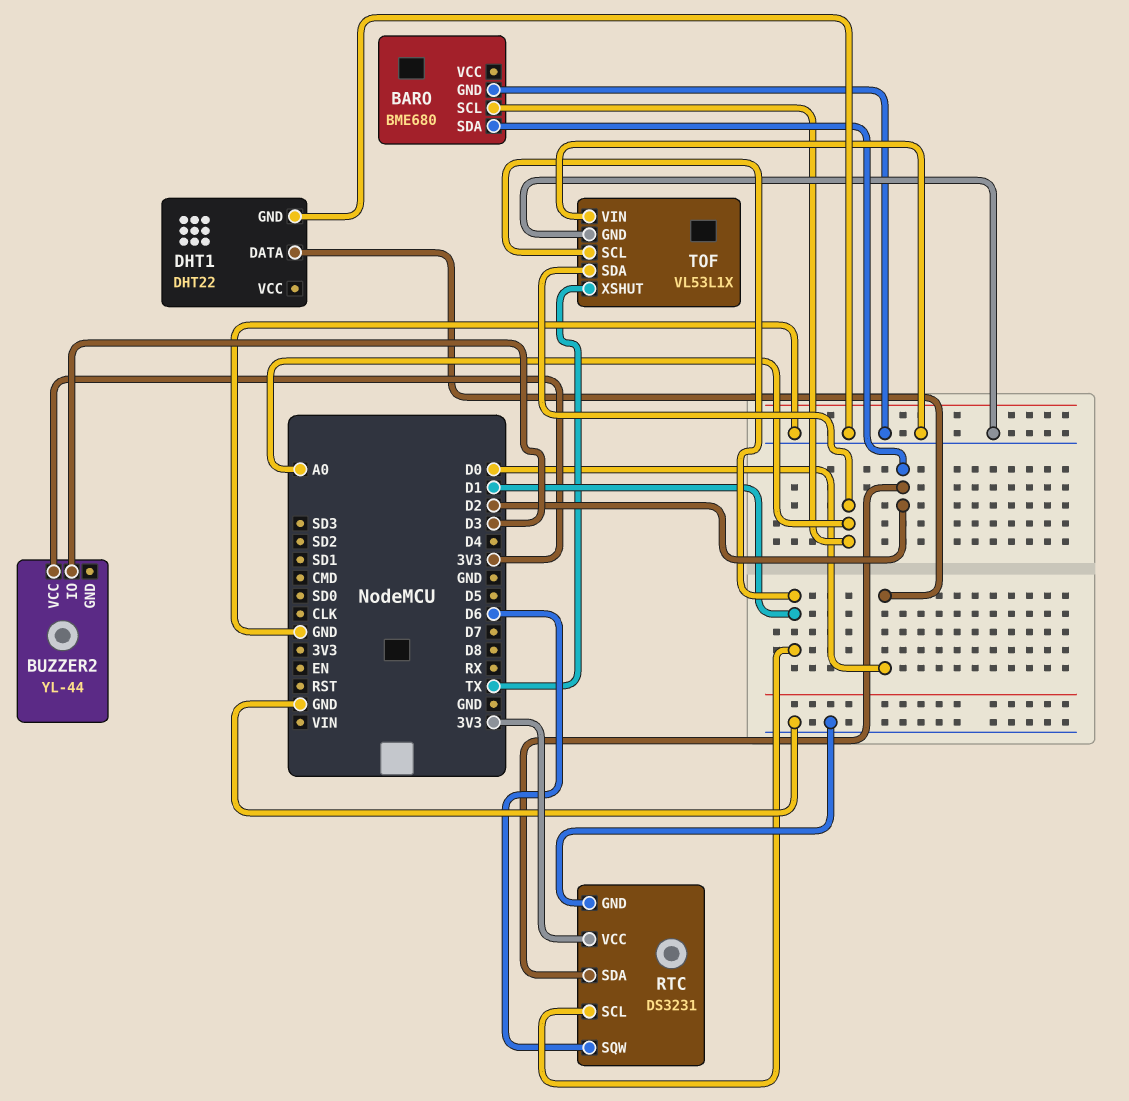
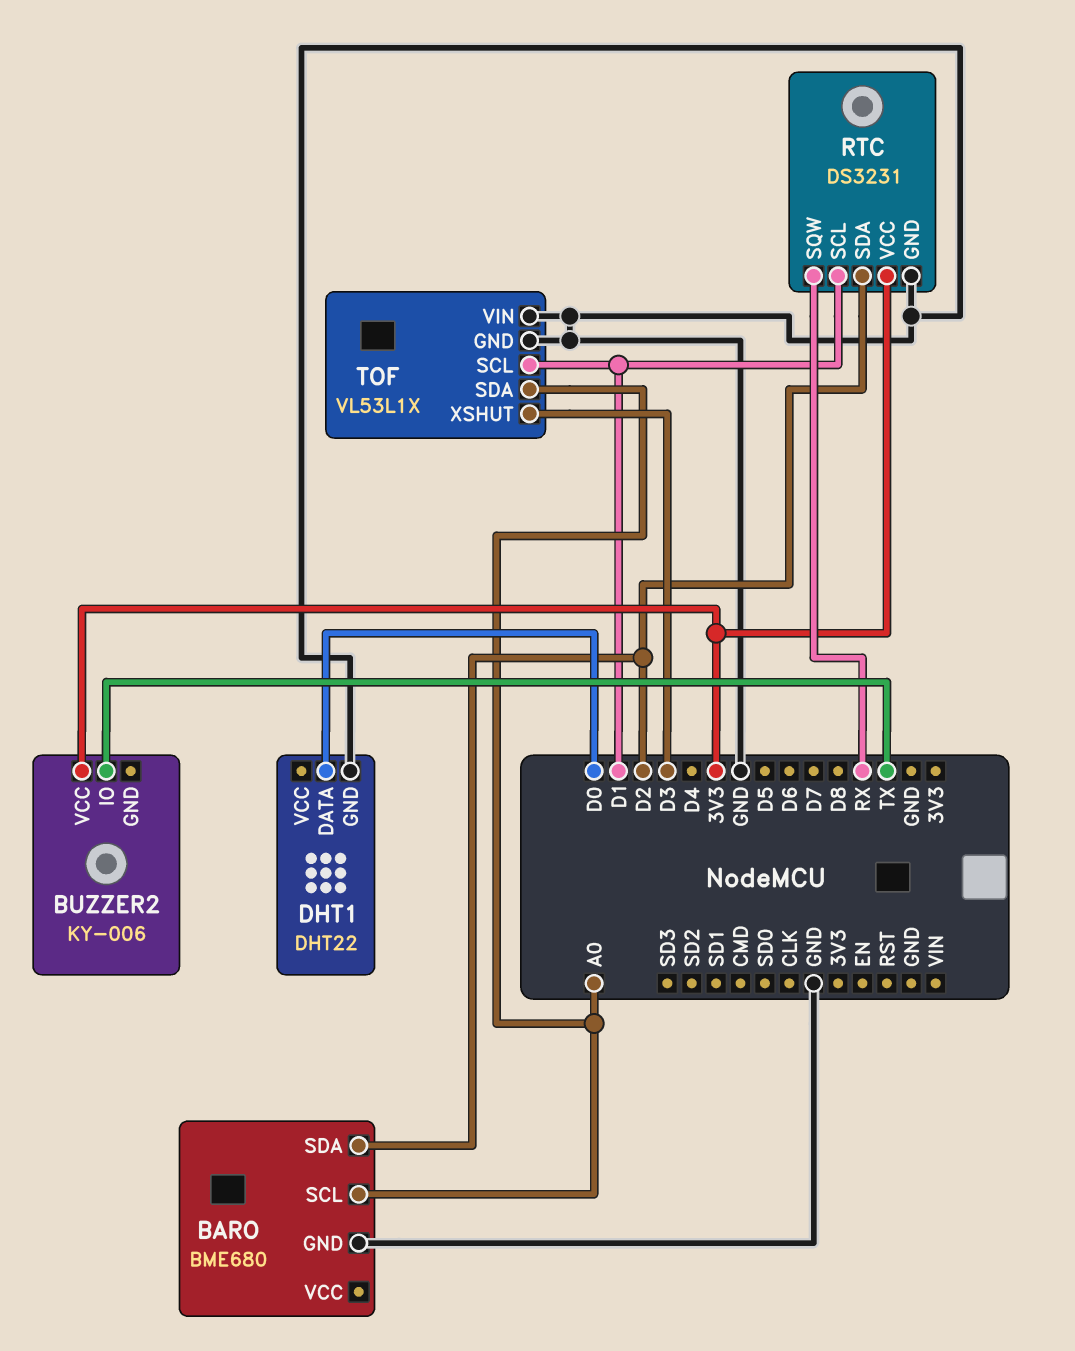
BUZZER2: YL-44 -> KY-006
BUZZER2 pin IO: D3 -> TX
RTC pin SQW: D6 -> RX
TOF pin XSHUT: TX -> D3

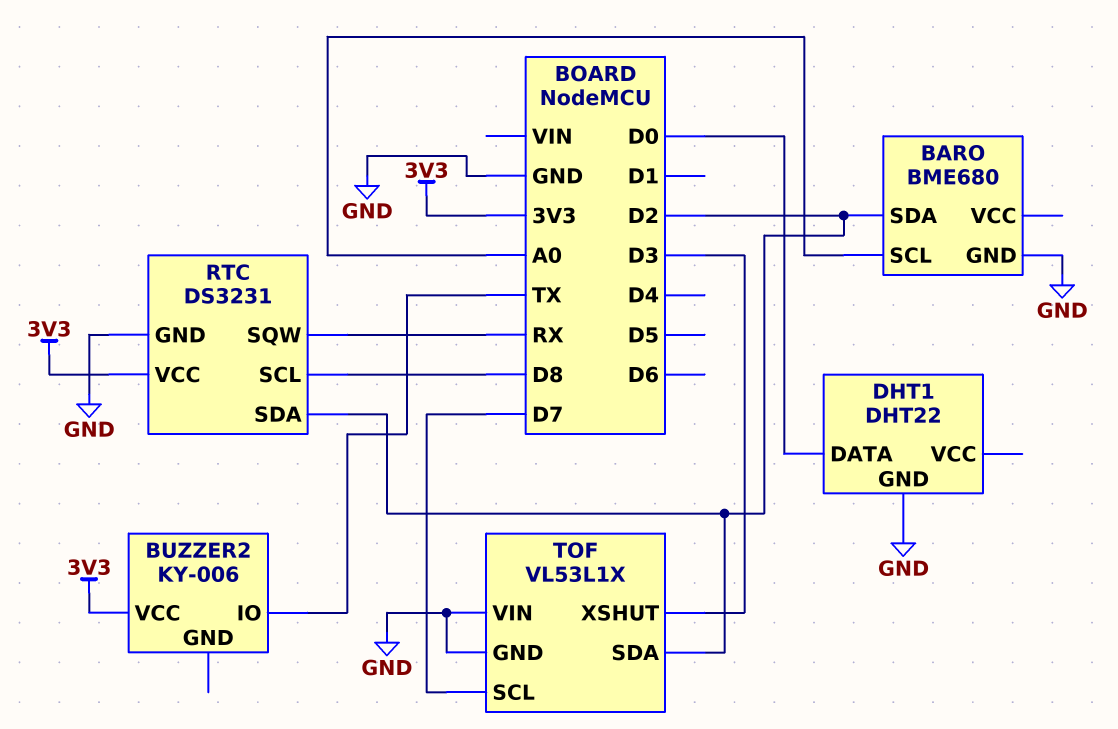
RTC pin SCL: D1 -> D8
TOF pin SCL: D1 -> D7
TOF pin SDA: A0 -> D2

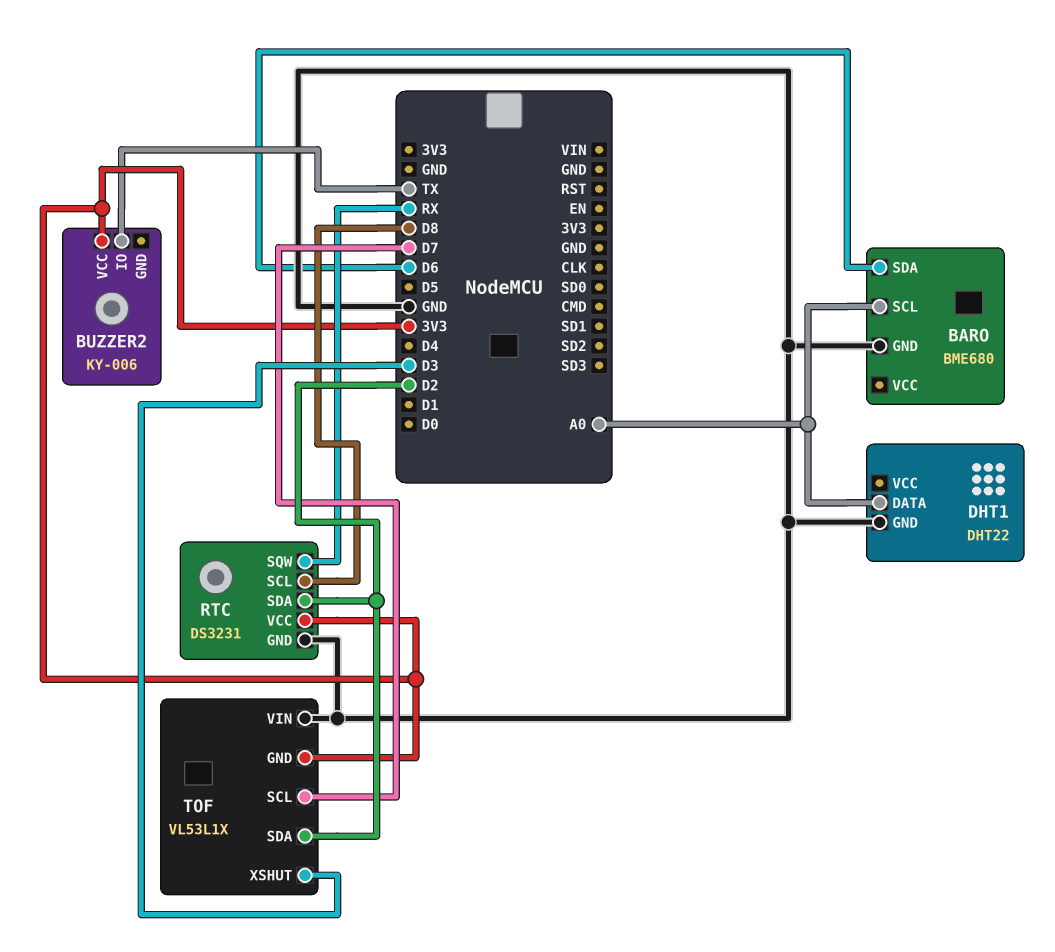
BARO pin SDA: D2 -> D6
DHT1 pin DATA: D0 -> A0
TOF pin GND: GND -> 3V3

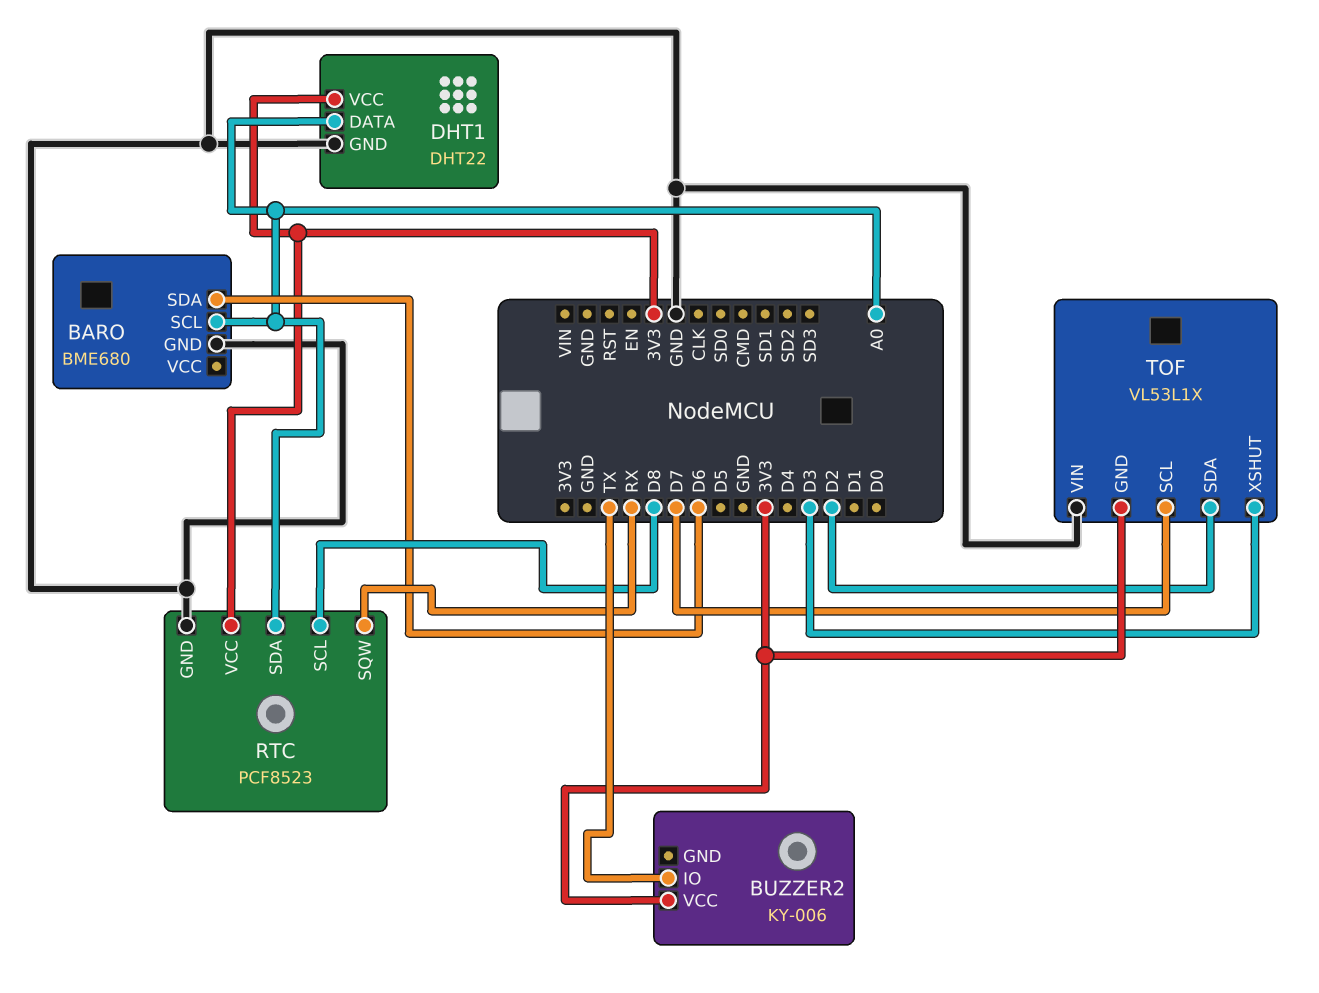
DHT1 pin VCC: none -> 3V3
RTC: DS3231 -> PCF8523
RTC pin SDA: D2 -> A0

